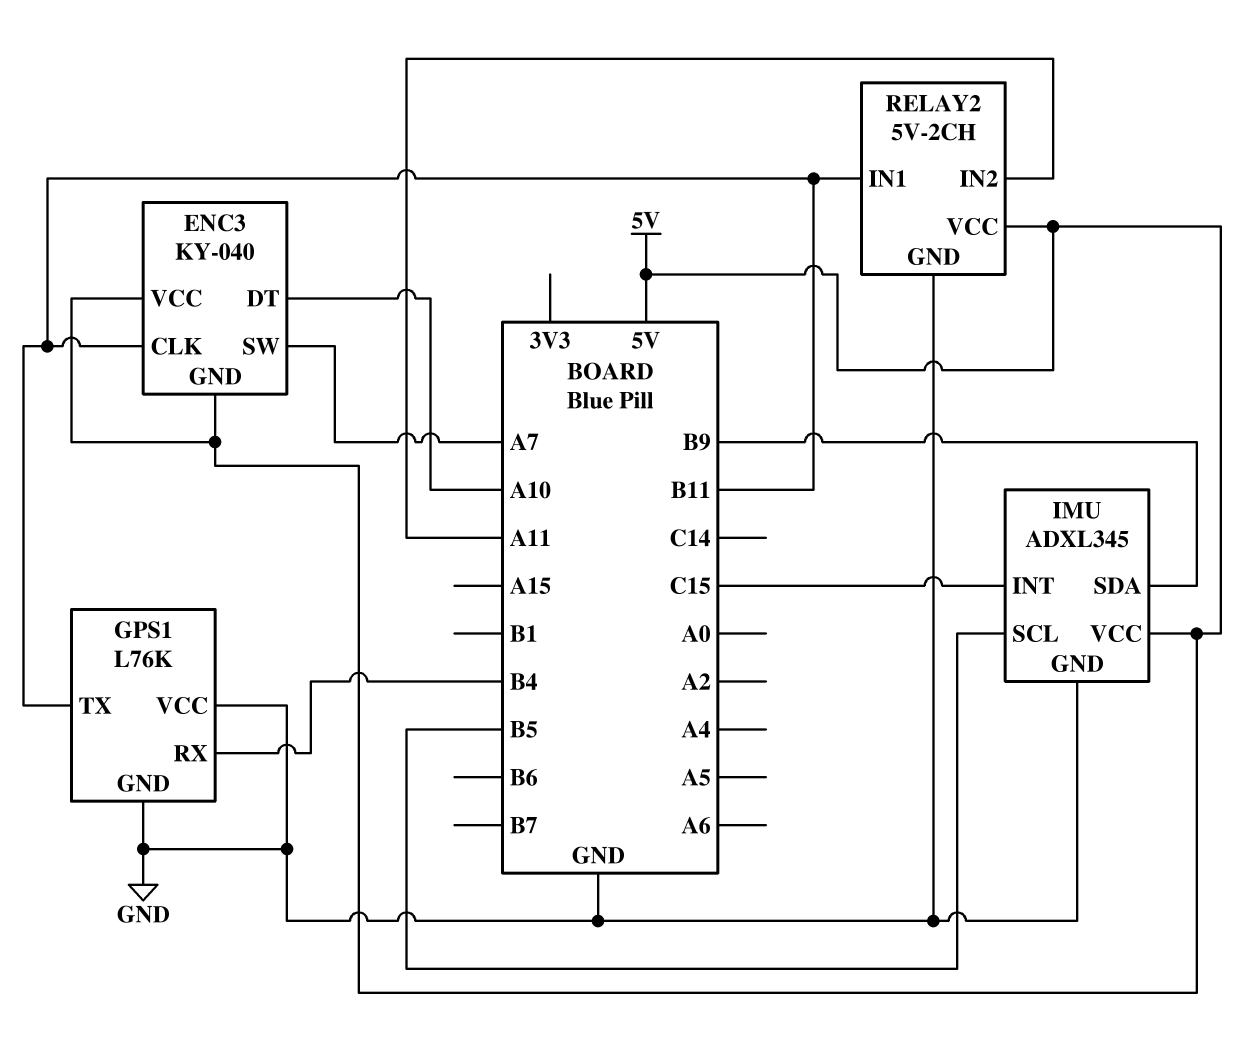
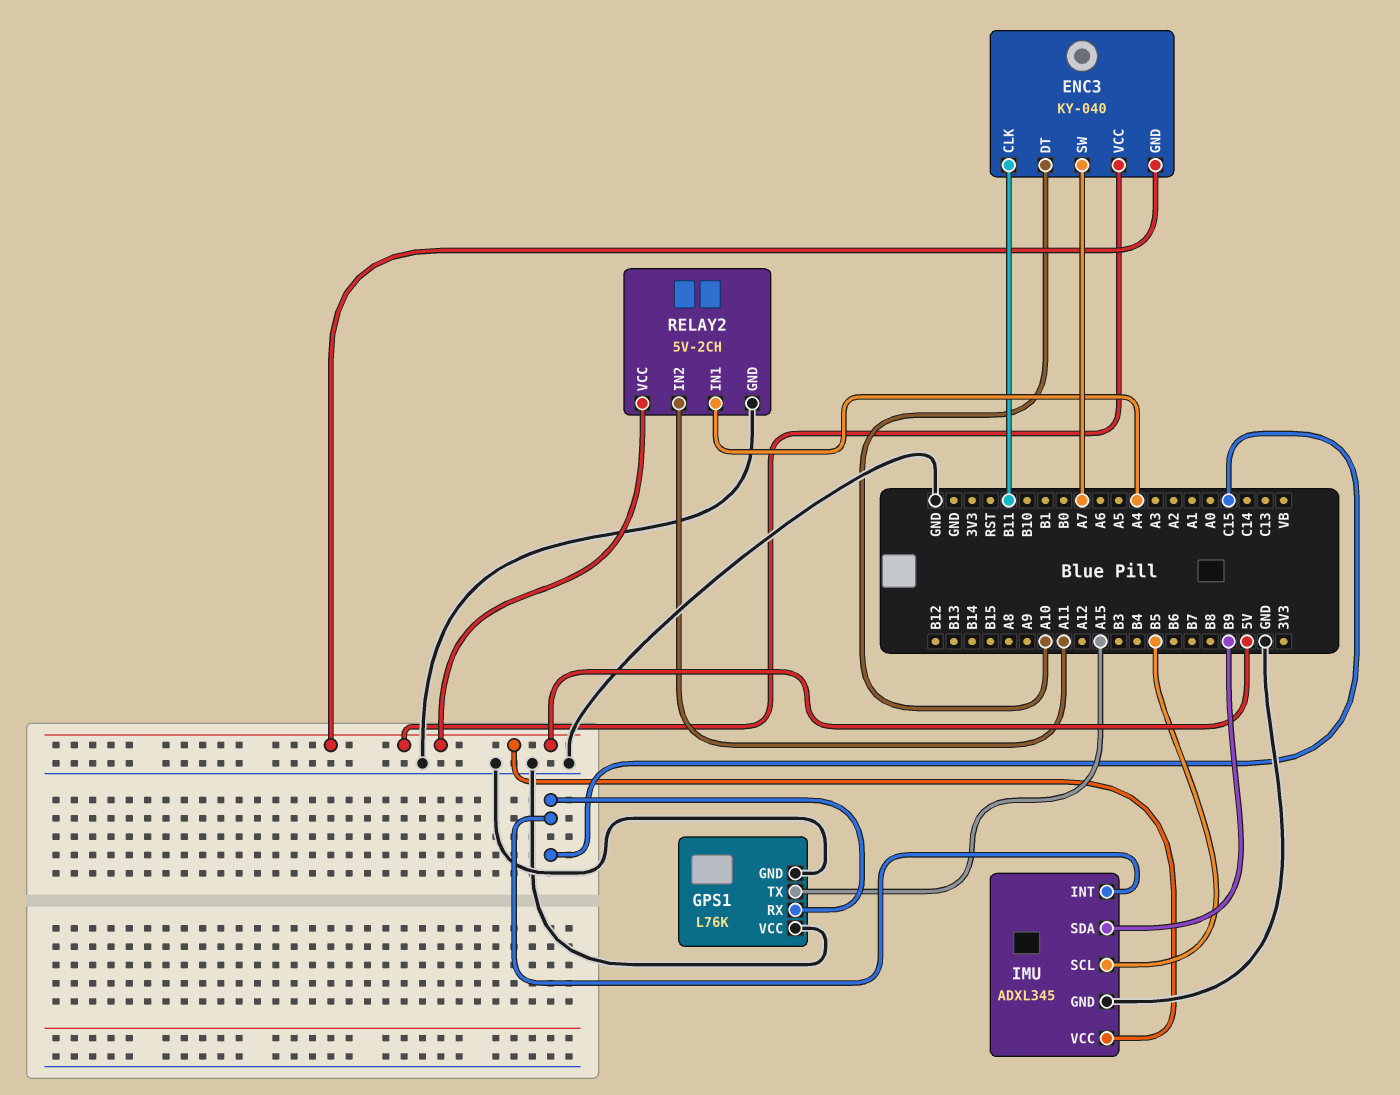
GPS1 pin RX: B4 -> C15
GPS1 pin TX: B11 -> A15
RELAY2 pin IN1: B11 -> A4

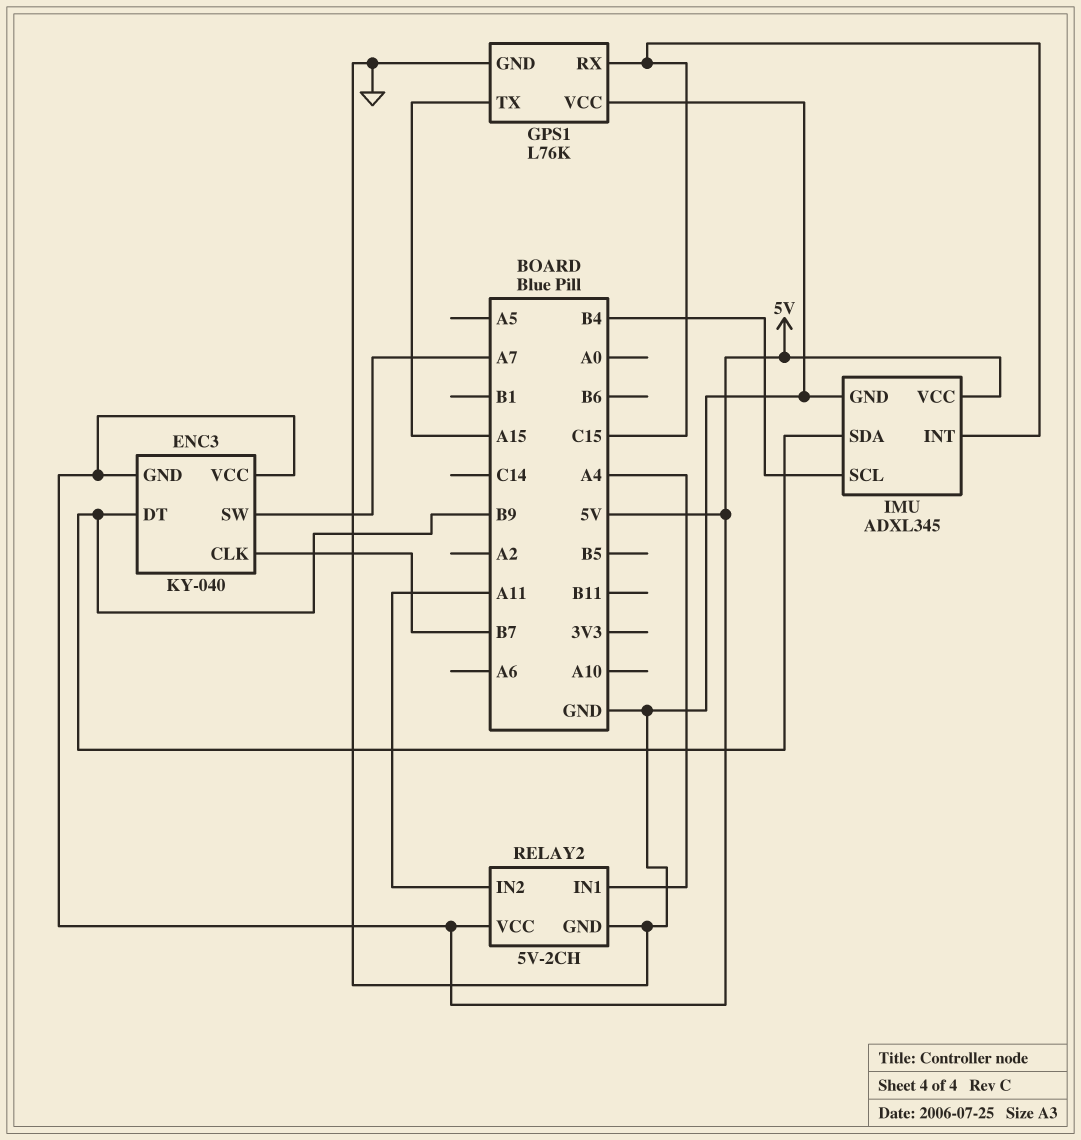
ENC3 pin CLK: B11 -> B7
ENC3 pin DT: A10 -> B9
IMU pin SCL: B5 -> B4

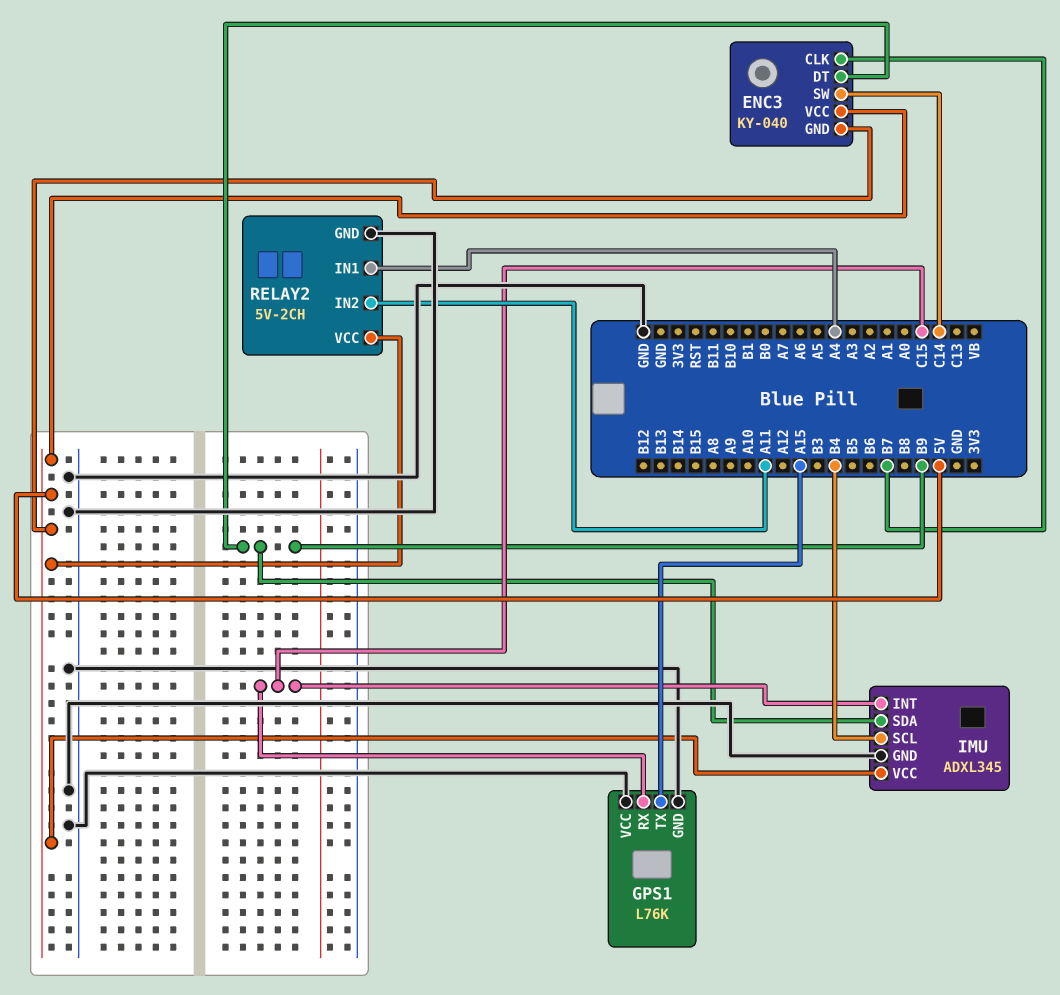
ENC3 pin SW: A7 -> C14

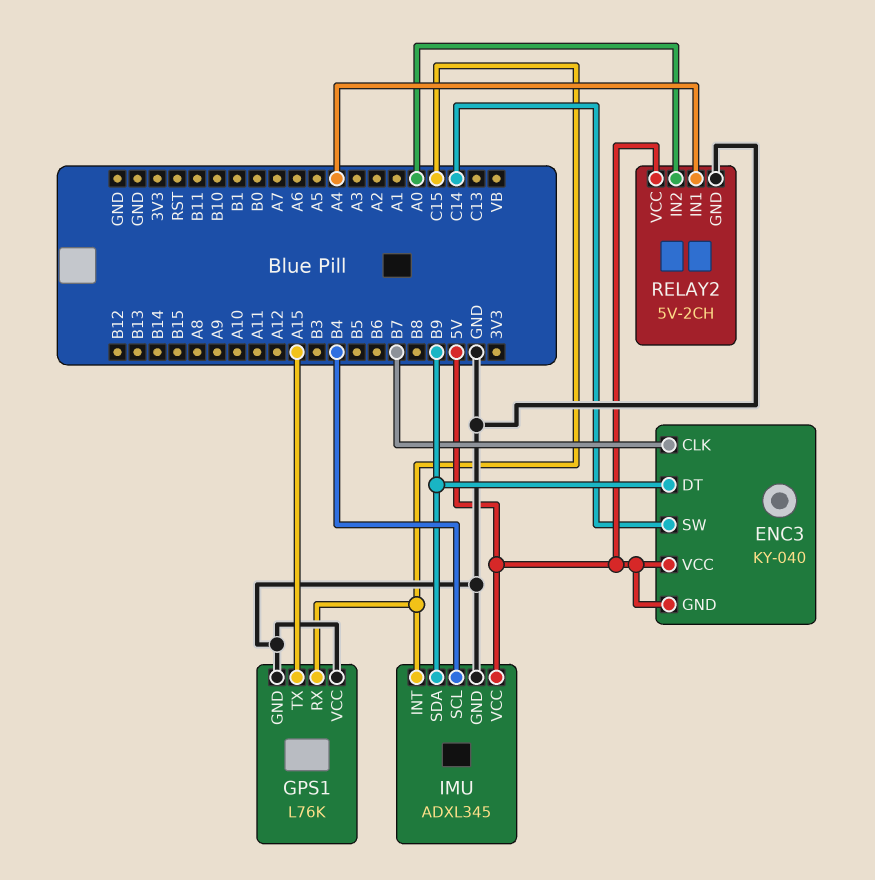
RELAY2 pin IN2: A11 -> A0

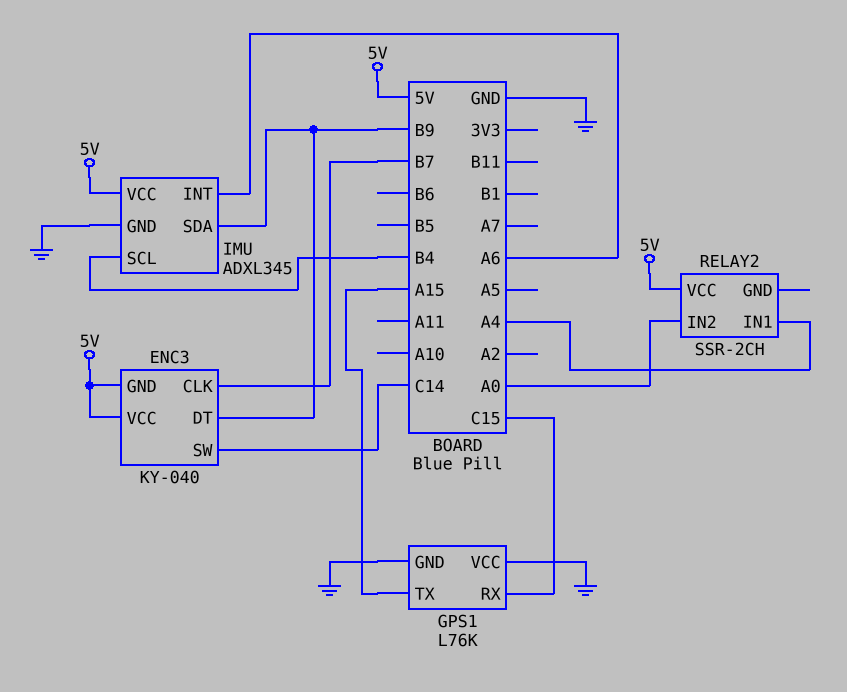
IMU pin INT: C15 -> A6
RELAY2: 5V-2CH -> SSR-2CH
RELAY2 pin GND: GND -> none

